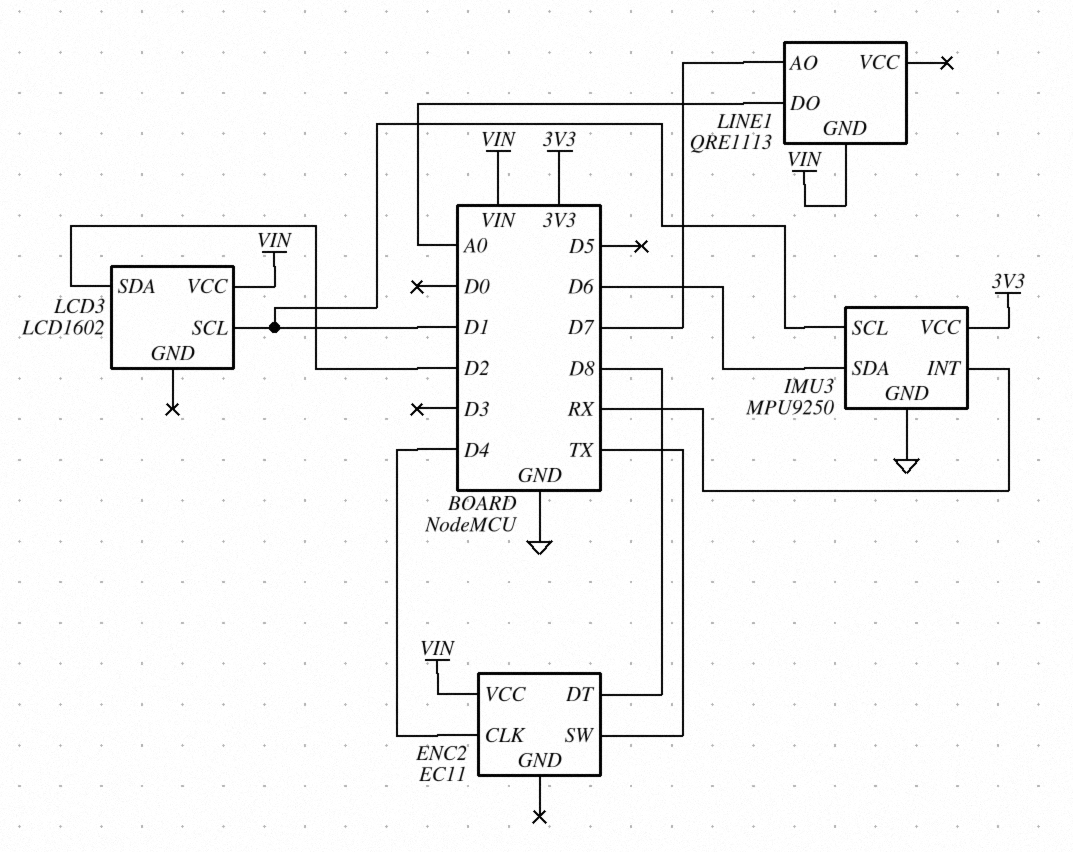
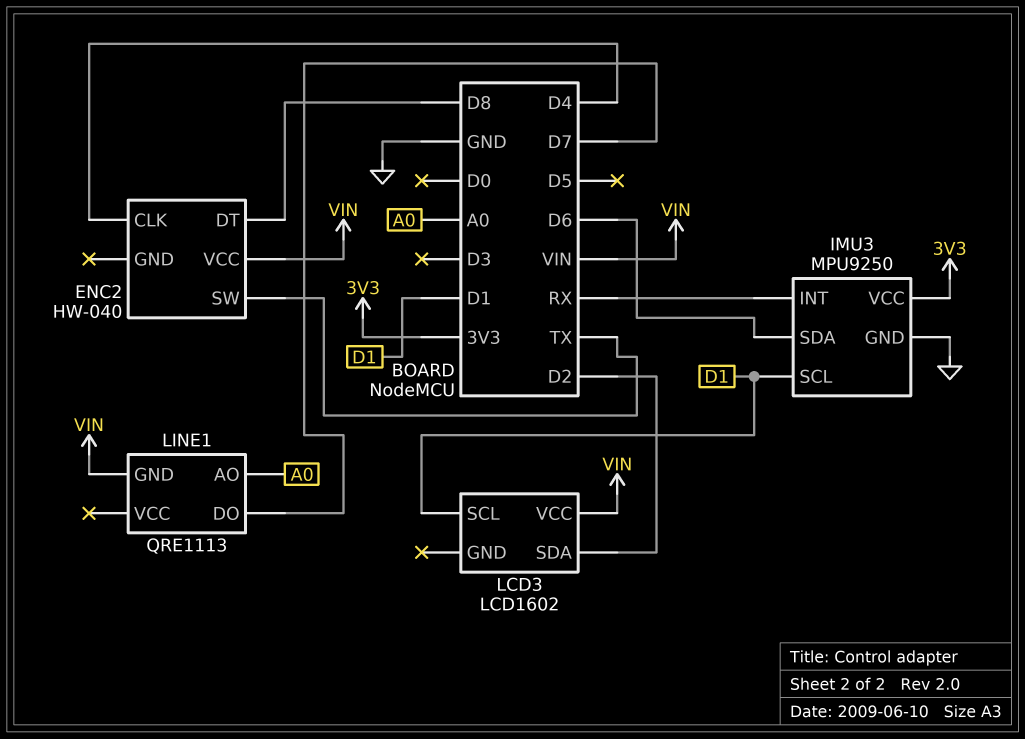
ENC2: EC11 -> HW-040
LINE1 pin AO: D7 -> A0
LINE1 pin DO: A0 -> D7

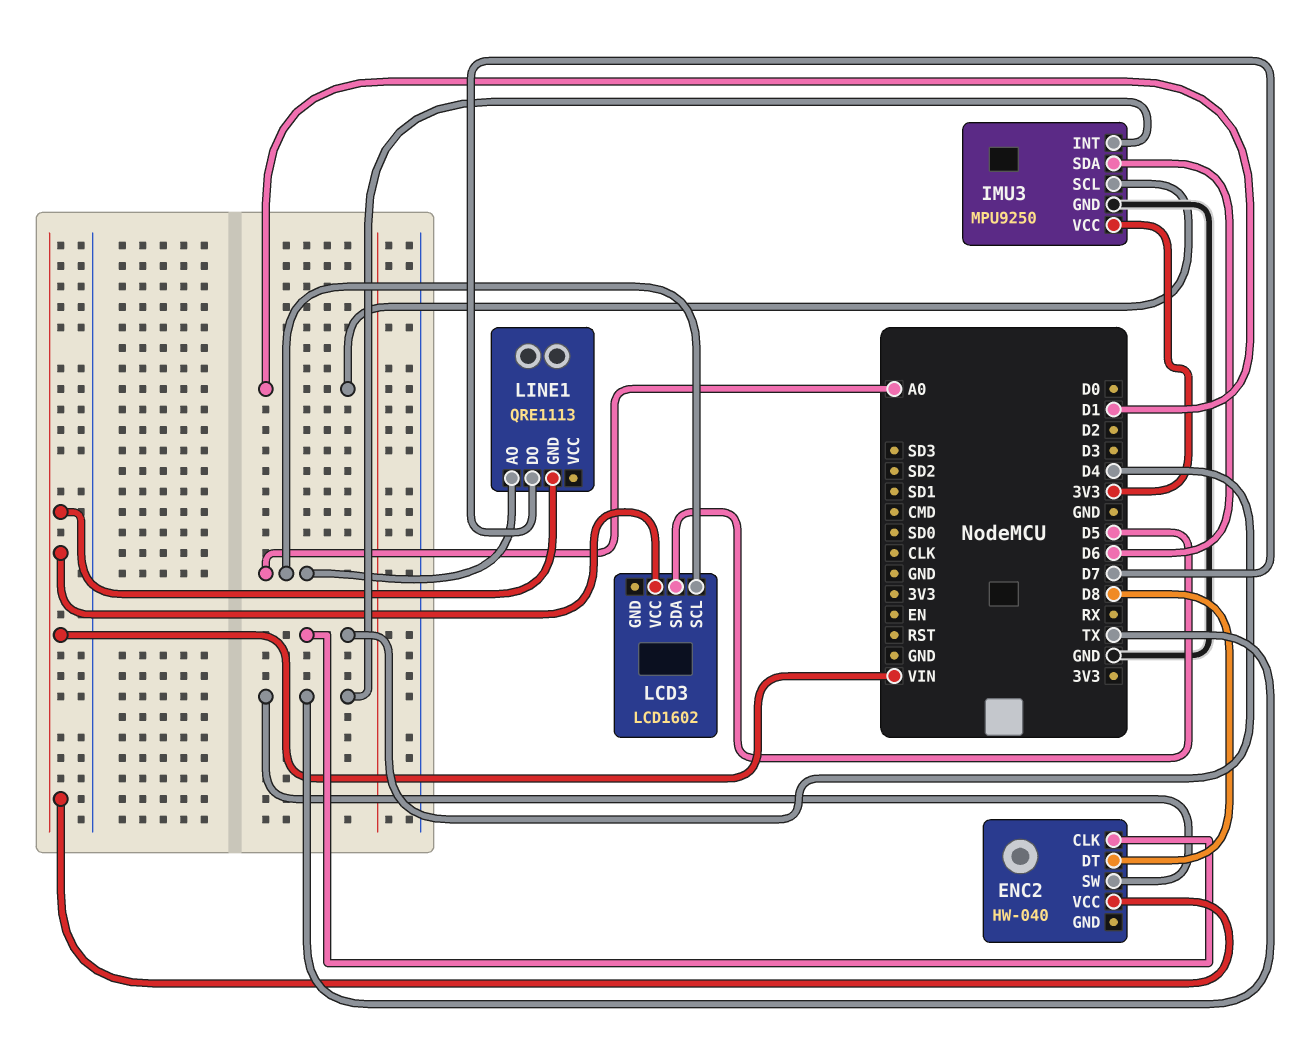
IMU3 pin INT: RX -> TX
LCD3 pin SCL: D1 -> A0
LCD3 pin SDA: D2 -> D5

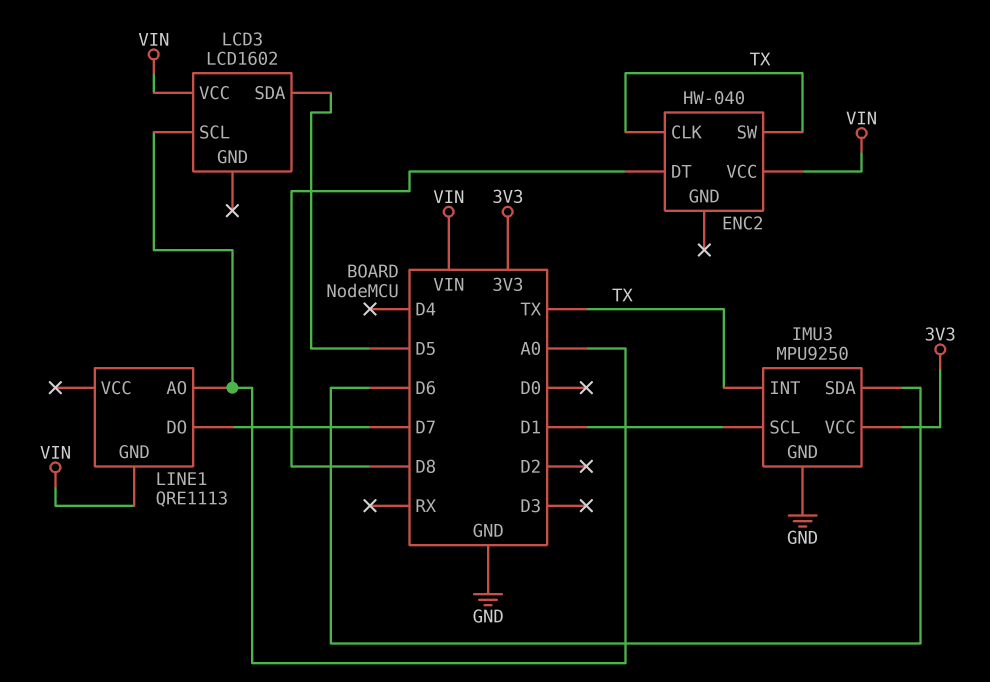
ENC2 pin CLK: D4 -> TX

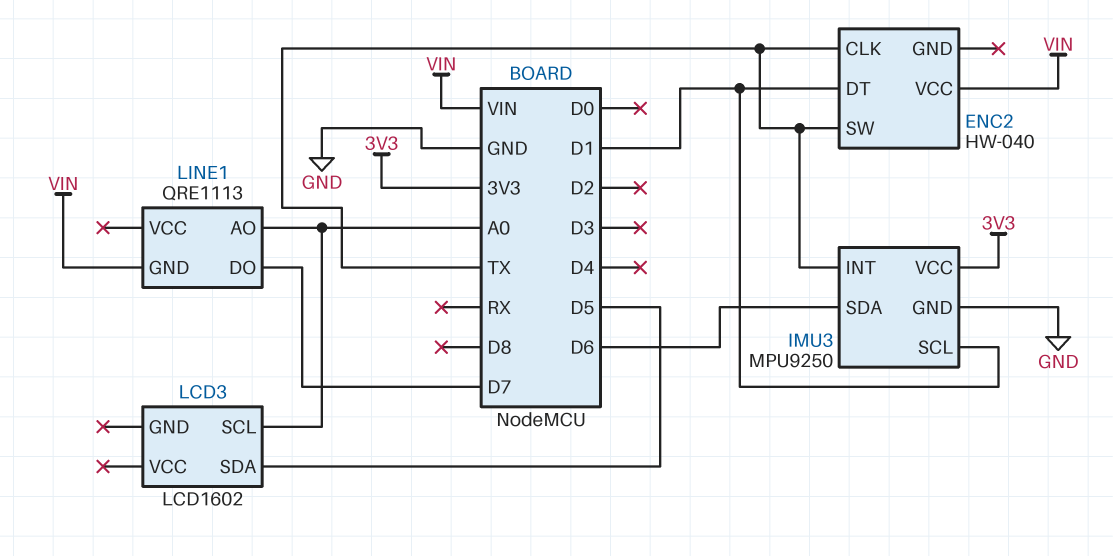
ENC2 pin DT: D8 -> D1
LCD3 pin VCC: VIN -> none

